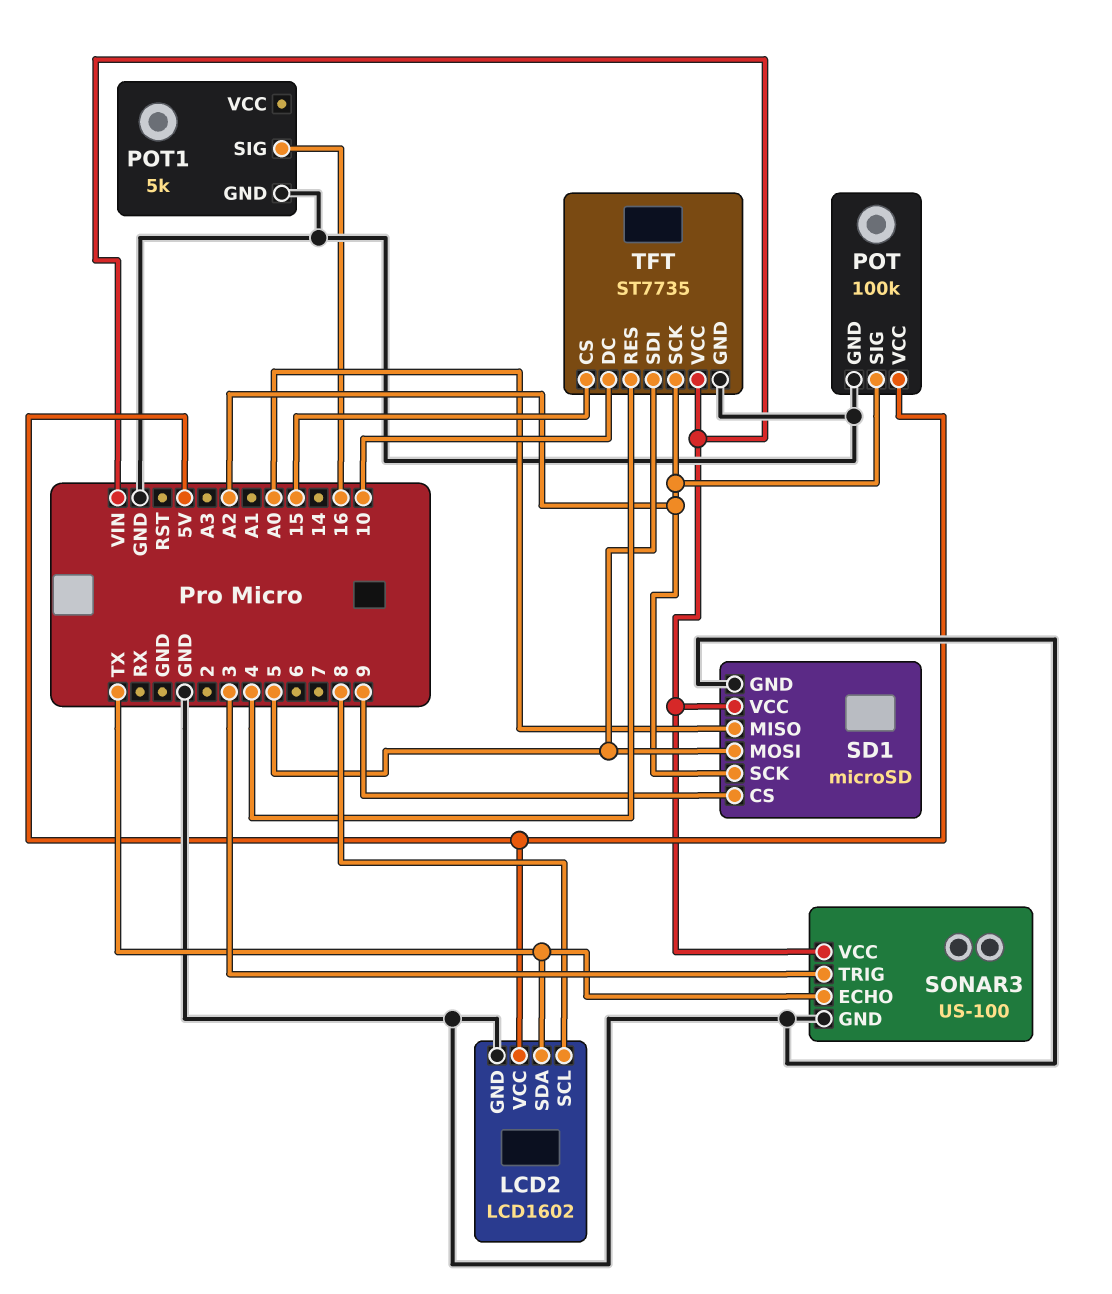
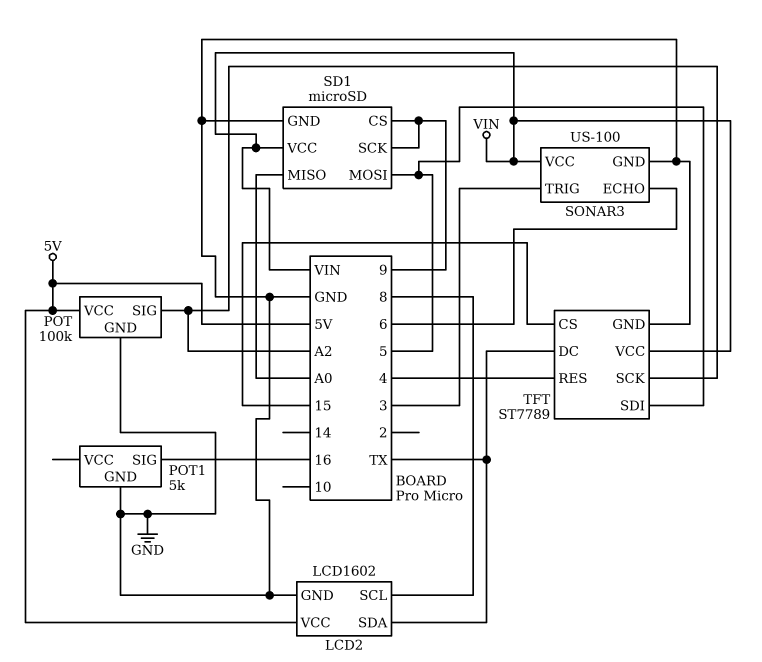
SD1 pin SCK: A2 -> 9
SONAR3 pin ECHO: TX -> 6
TFT: ST7735 -> ST7789
TFT pin DC: 10 -> TX

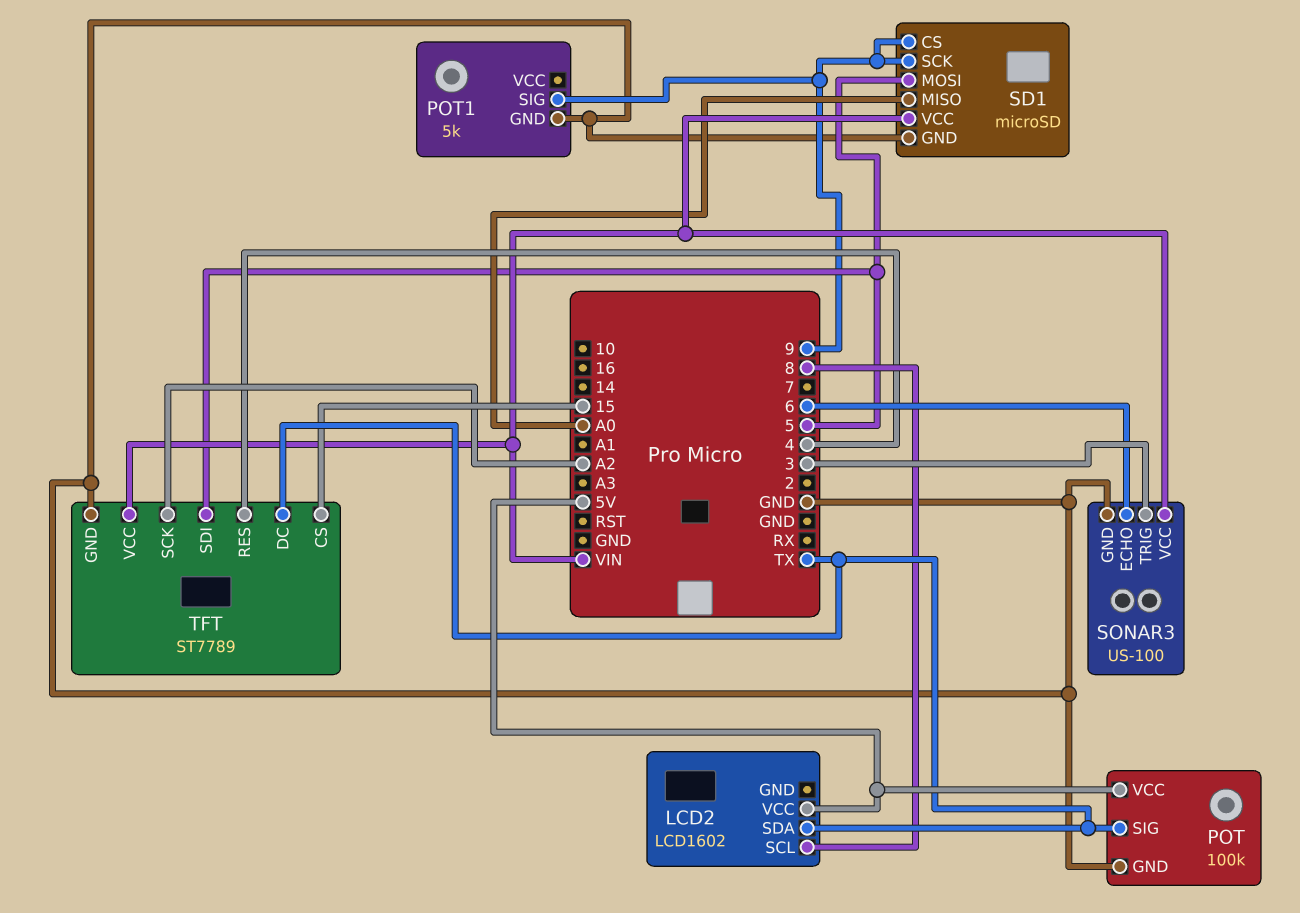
LCD2 pin GND: GND -> none
POT pin SIG: A2 -> TX
POT1 pin SIG: 16 -> 9

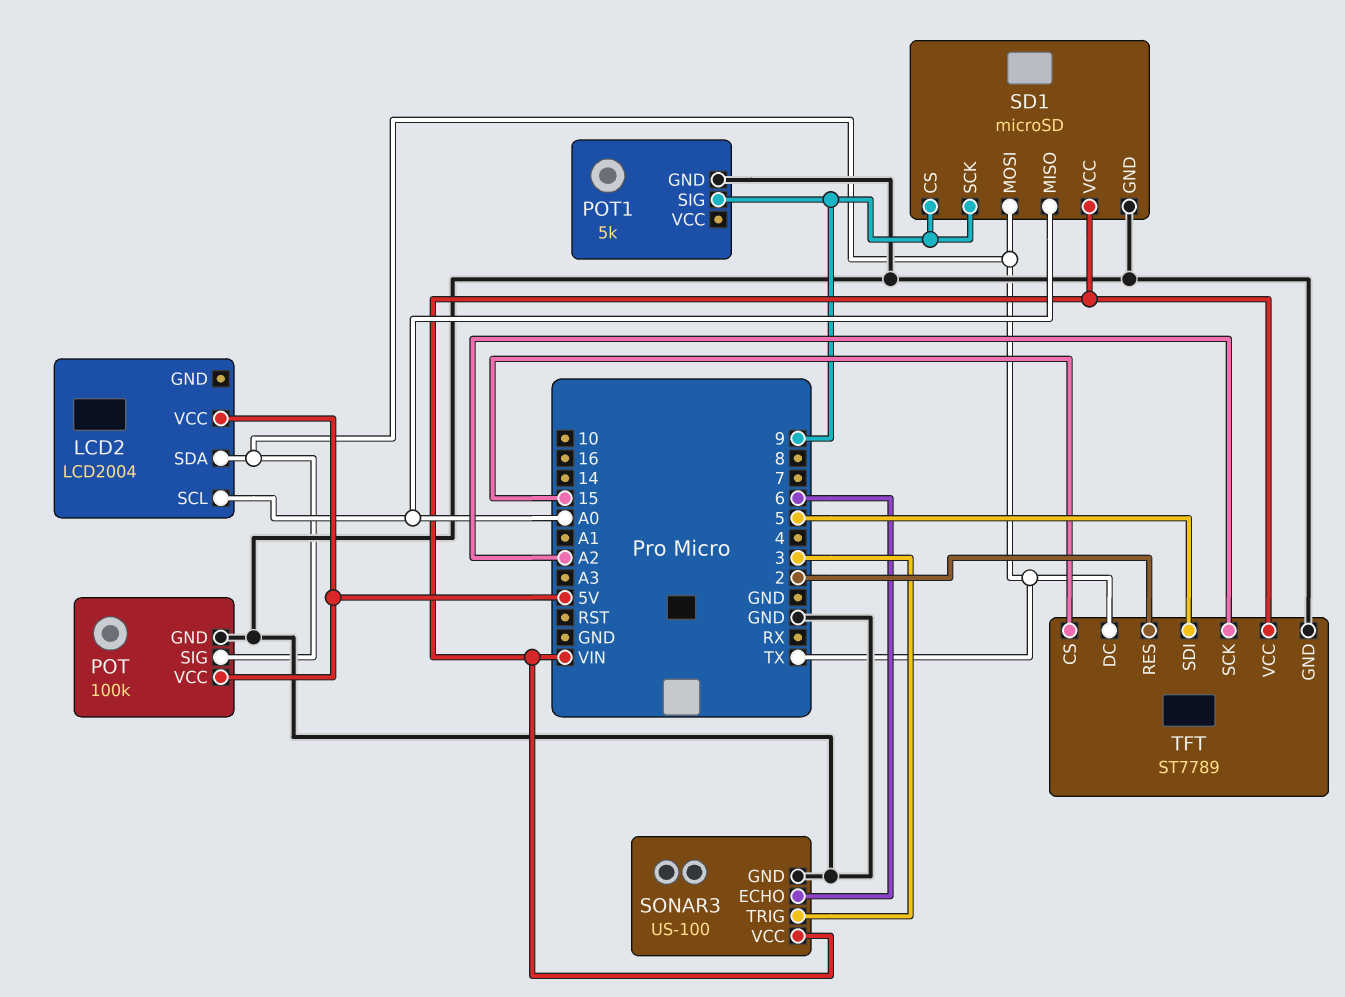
LCD2: LCD1602 -> LCD2004
LCD2 pin SCL: 8 -> A0
SD1 pin MOSI: 5 -> TX
TFT pin RES: 4 -> 2

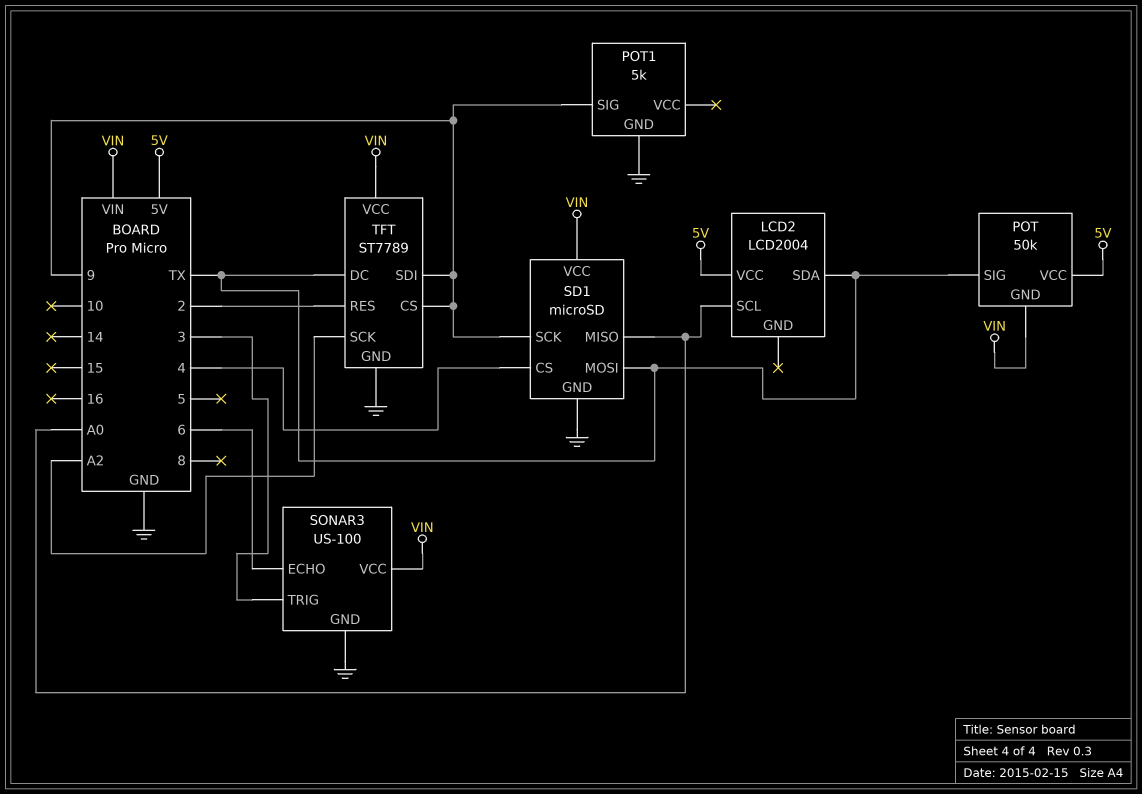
POT: 100k -> 50k
POT pin GND: GND -> VIN
SD1 pin CS: 9 -> 4
TFT pin CS: 15 -> 9
TFT pin SDI: 5 -> 9

